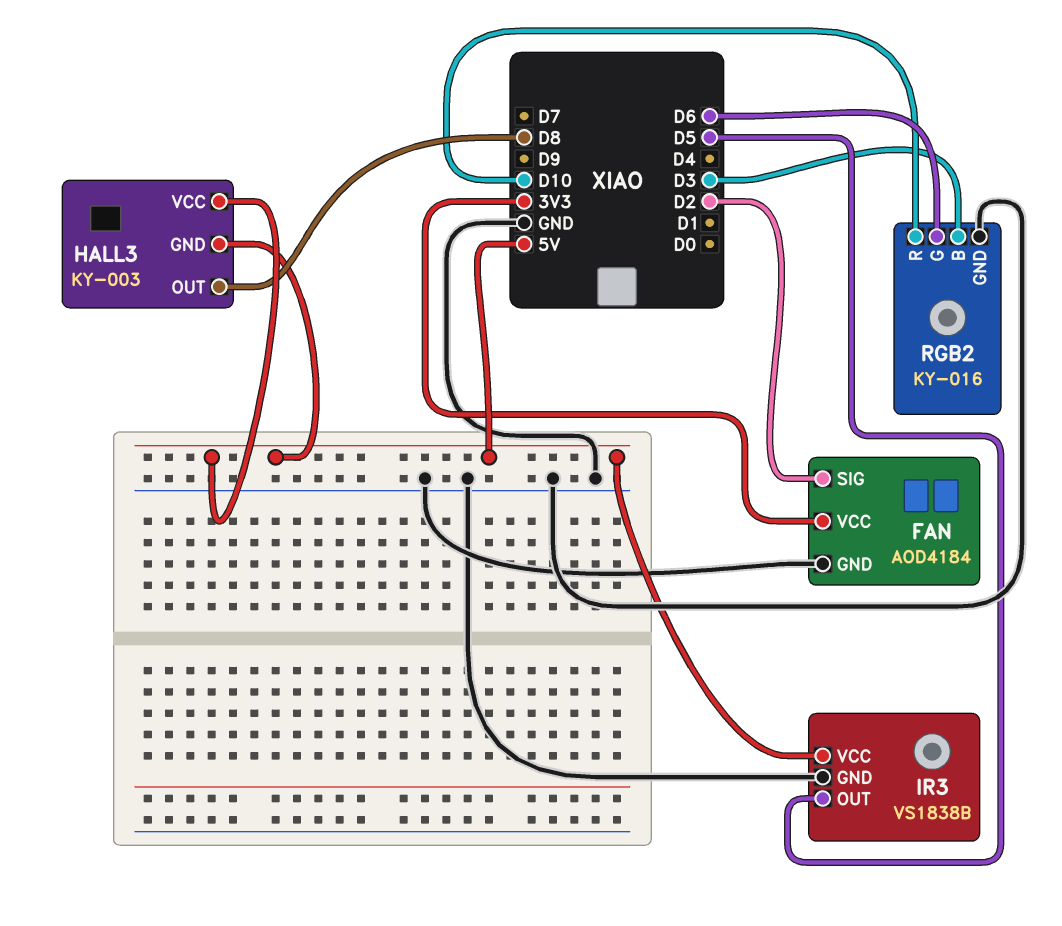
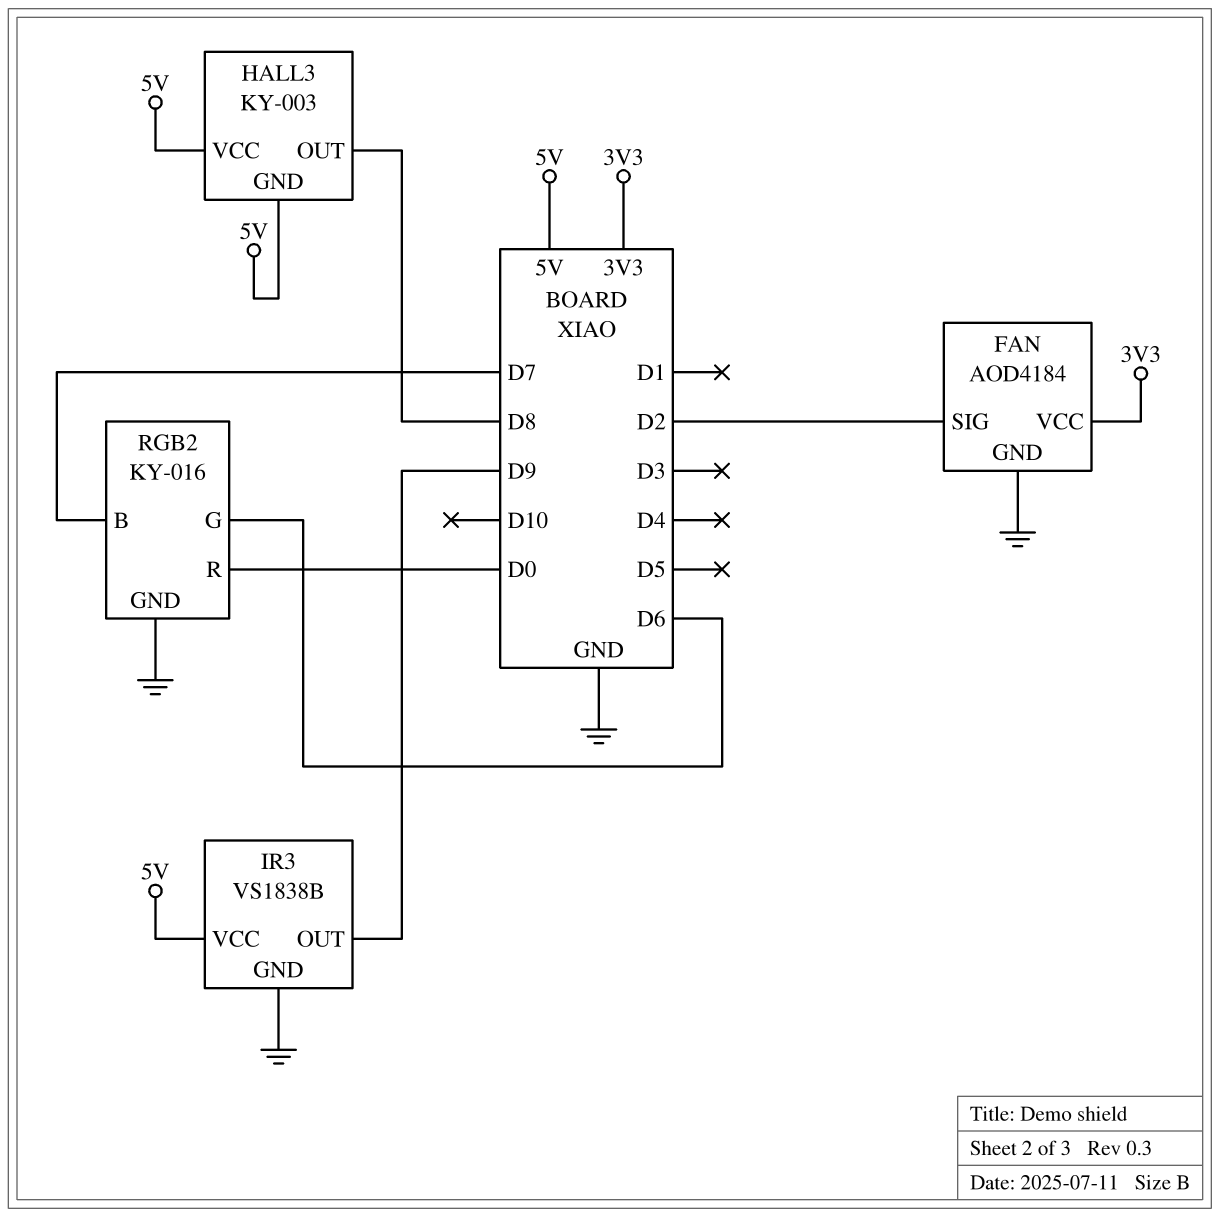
IR3 pin OUT: D5 -> D9
RGB2 pin B: D3 -> D7
RGB2 pin R: D10 -> D0

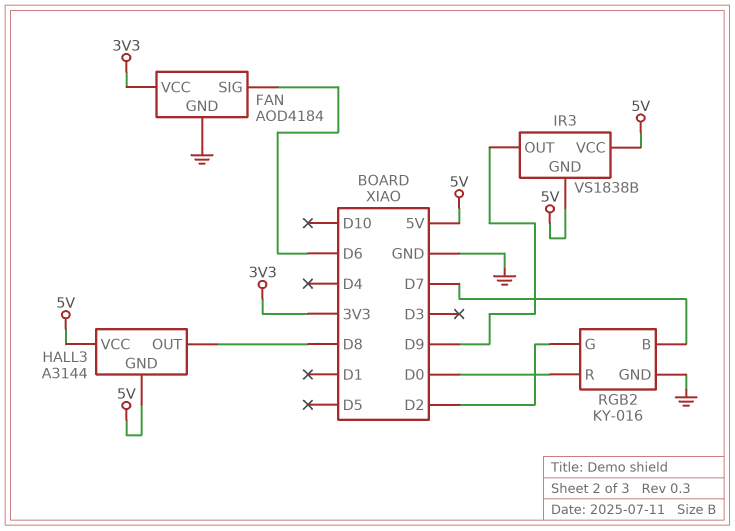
FAN pin SIG: D2 -> D6
HALL3: KY-003 -> A3144
IR3 pin GND: GND -> 5V
RGB2 pin G: D6 -> D2

